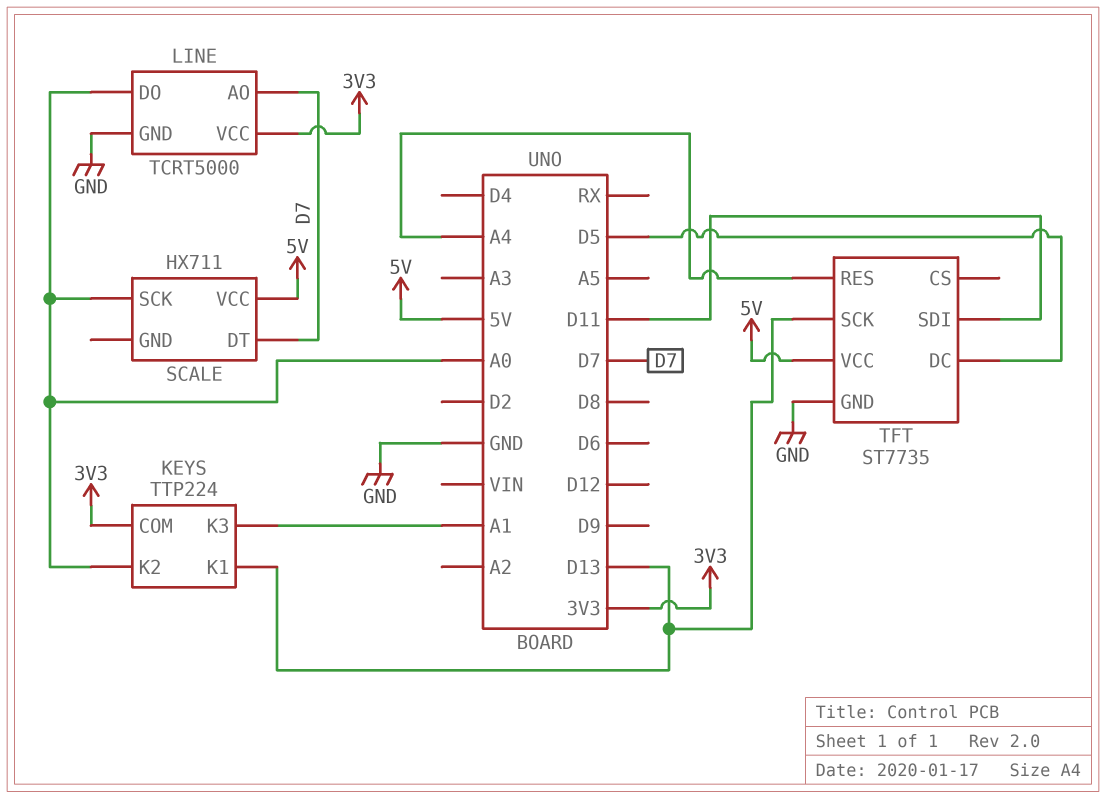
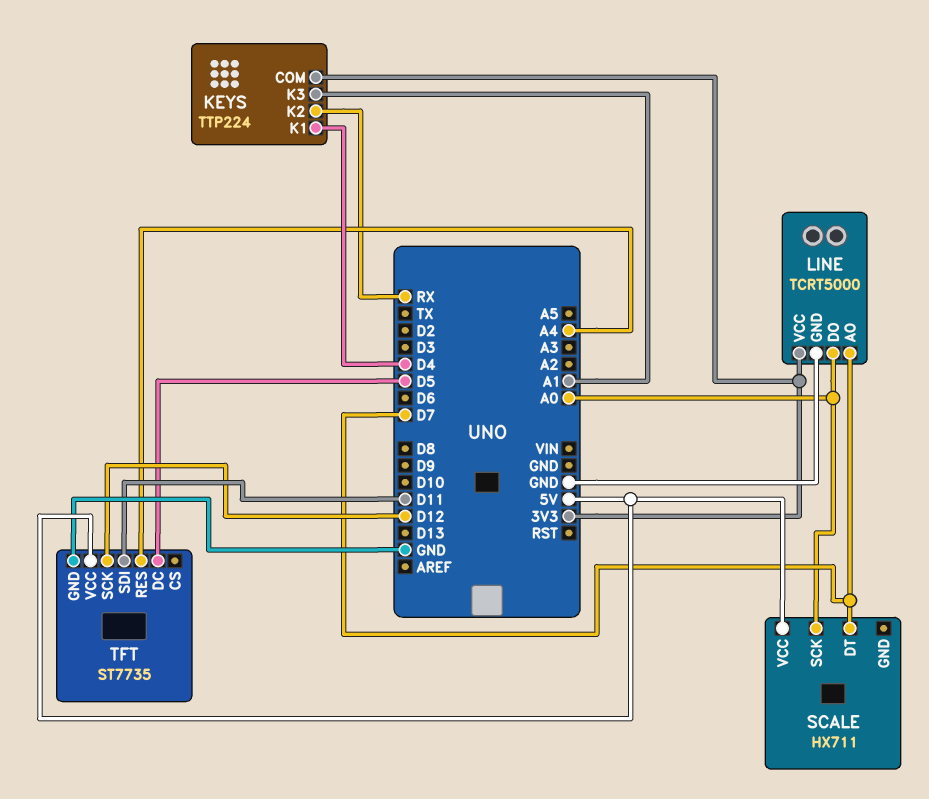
KEYS pin K1: D13 -> D4
KEYS pin K2: A0 -> RX
TFT pin SCK: D13 -> D12

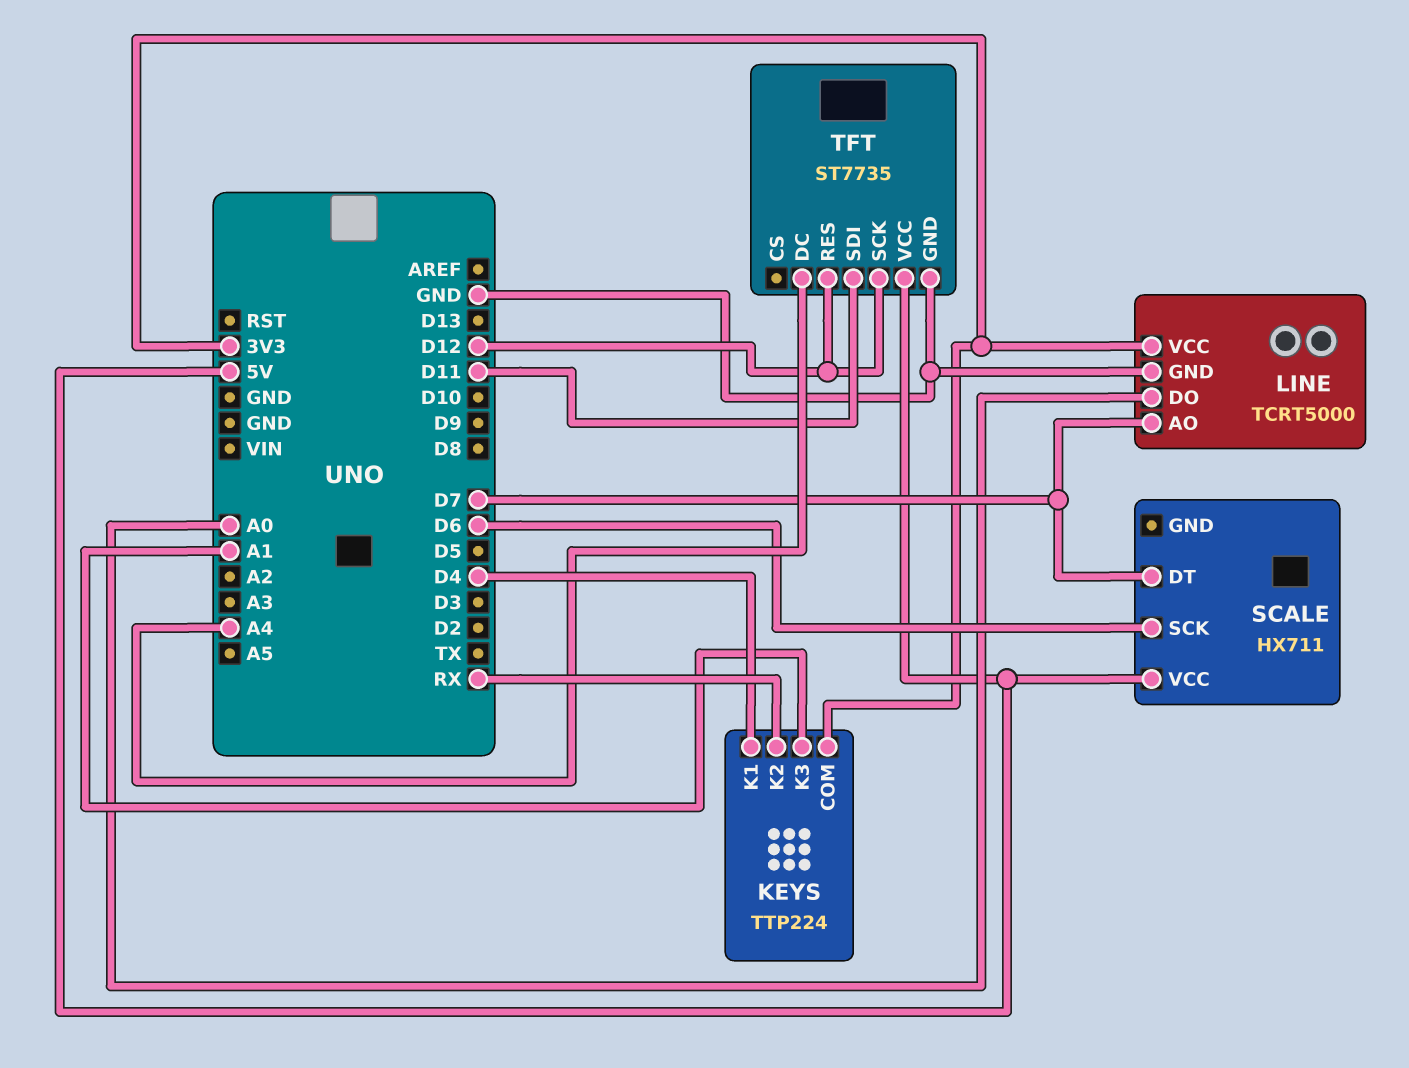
SCALE pin SCK: A0 -> D6
TFT pin DC: D5 -> A4
TFT pin RES: A4 -> D12

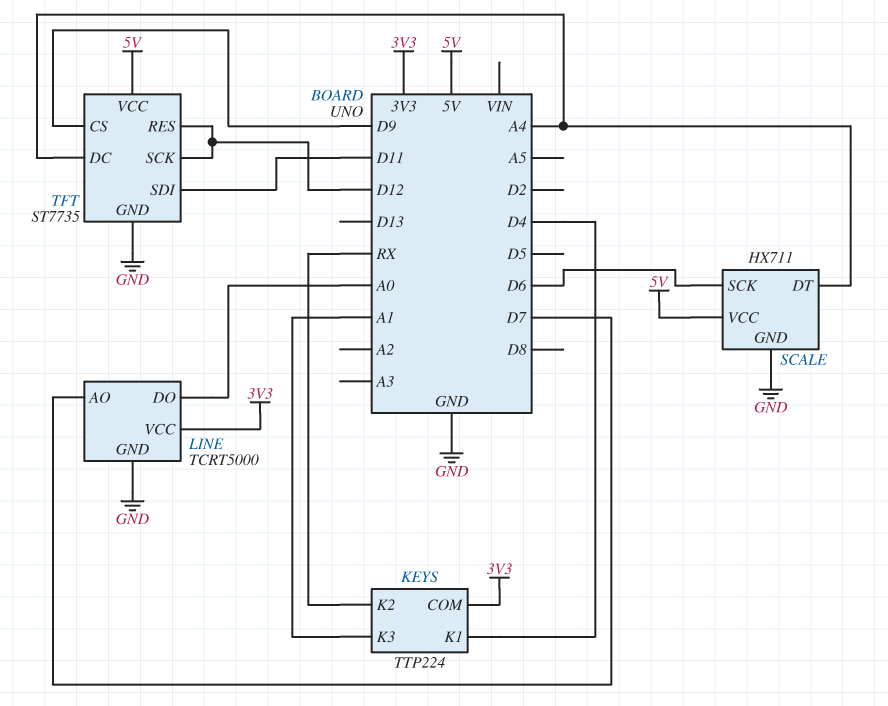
SCALE pin DT: D7 -> A4
SCALE pin GND: none -> GND
TFT pin CS: none -> D9

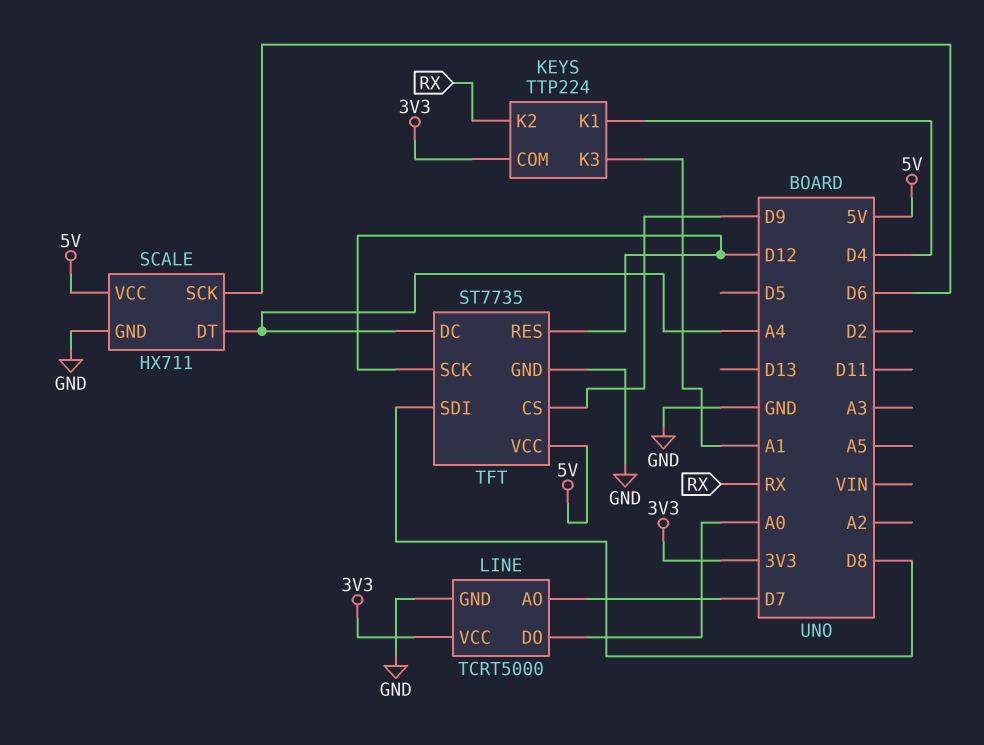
TFT pin SDI: D11 -> D8

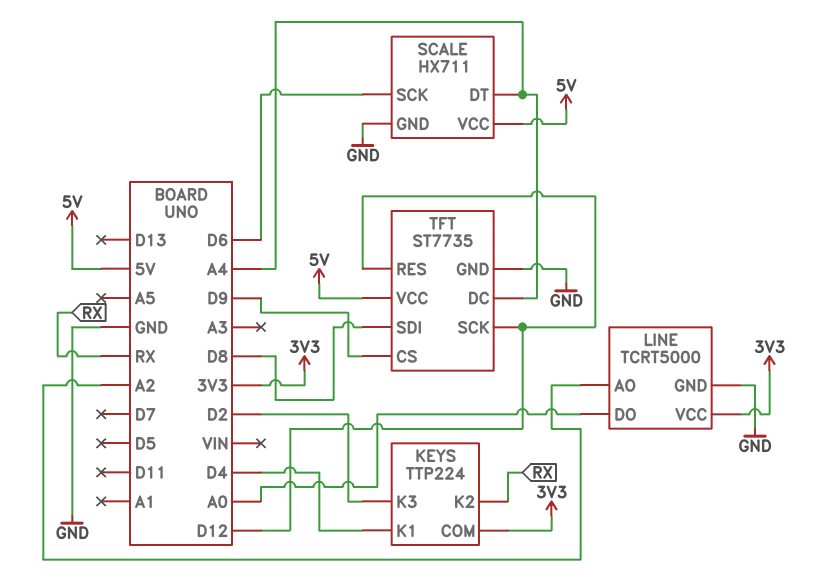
KEYS pin K3: A1 -> D2
LINE pin AO: D7 -> A2

